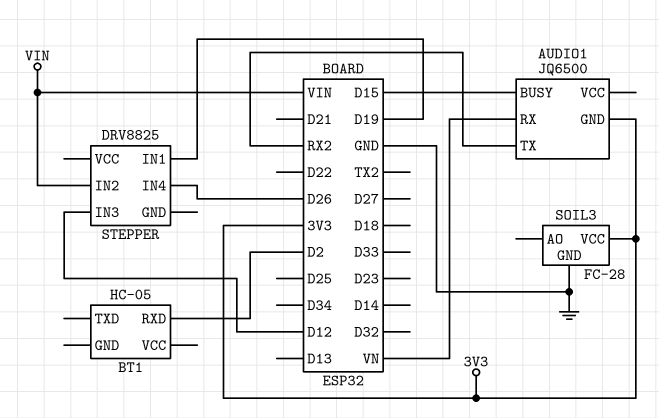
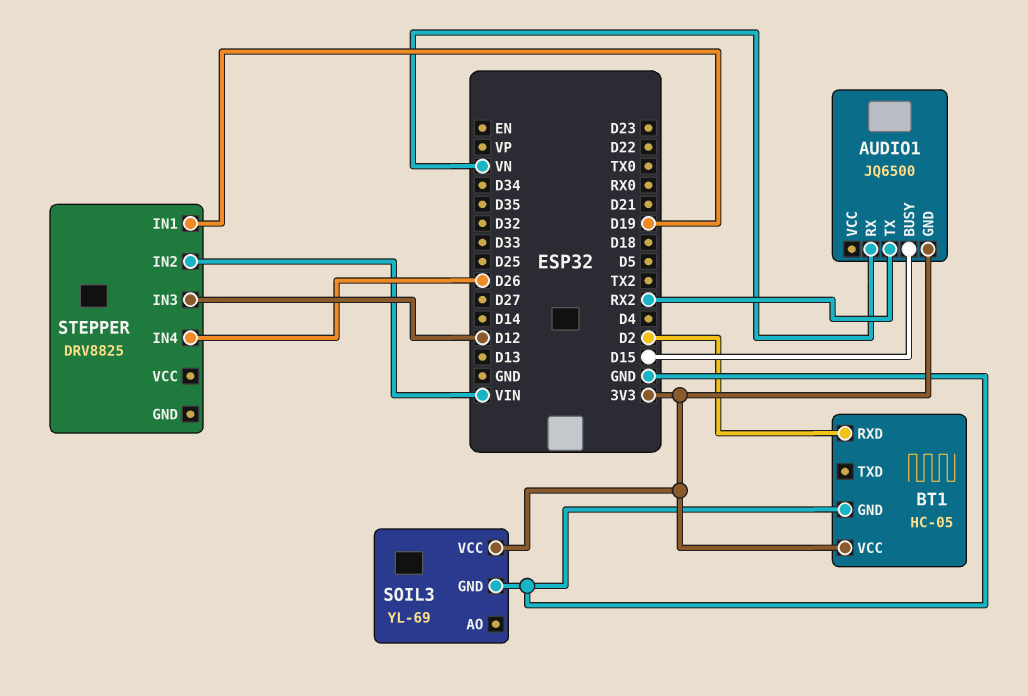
BT1 pin GND: none -> GND
BT1 pin VCC: none -> 3V3
SOIL3: FC-28 -> YL-69

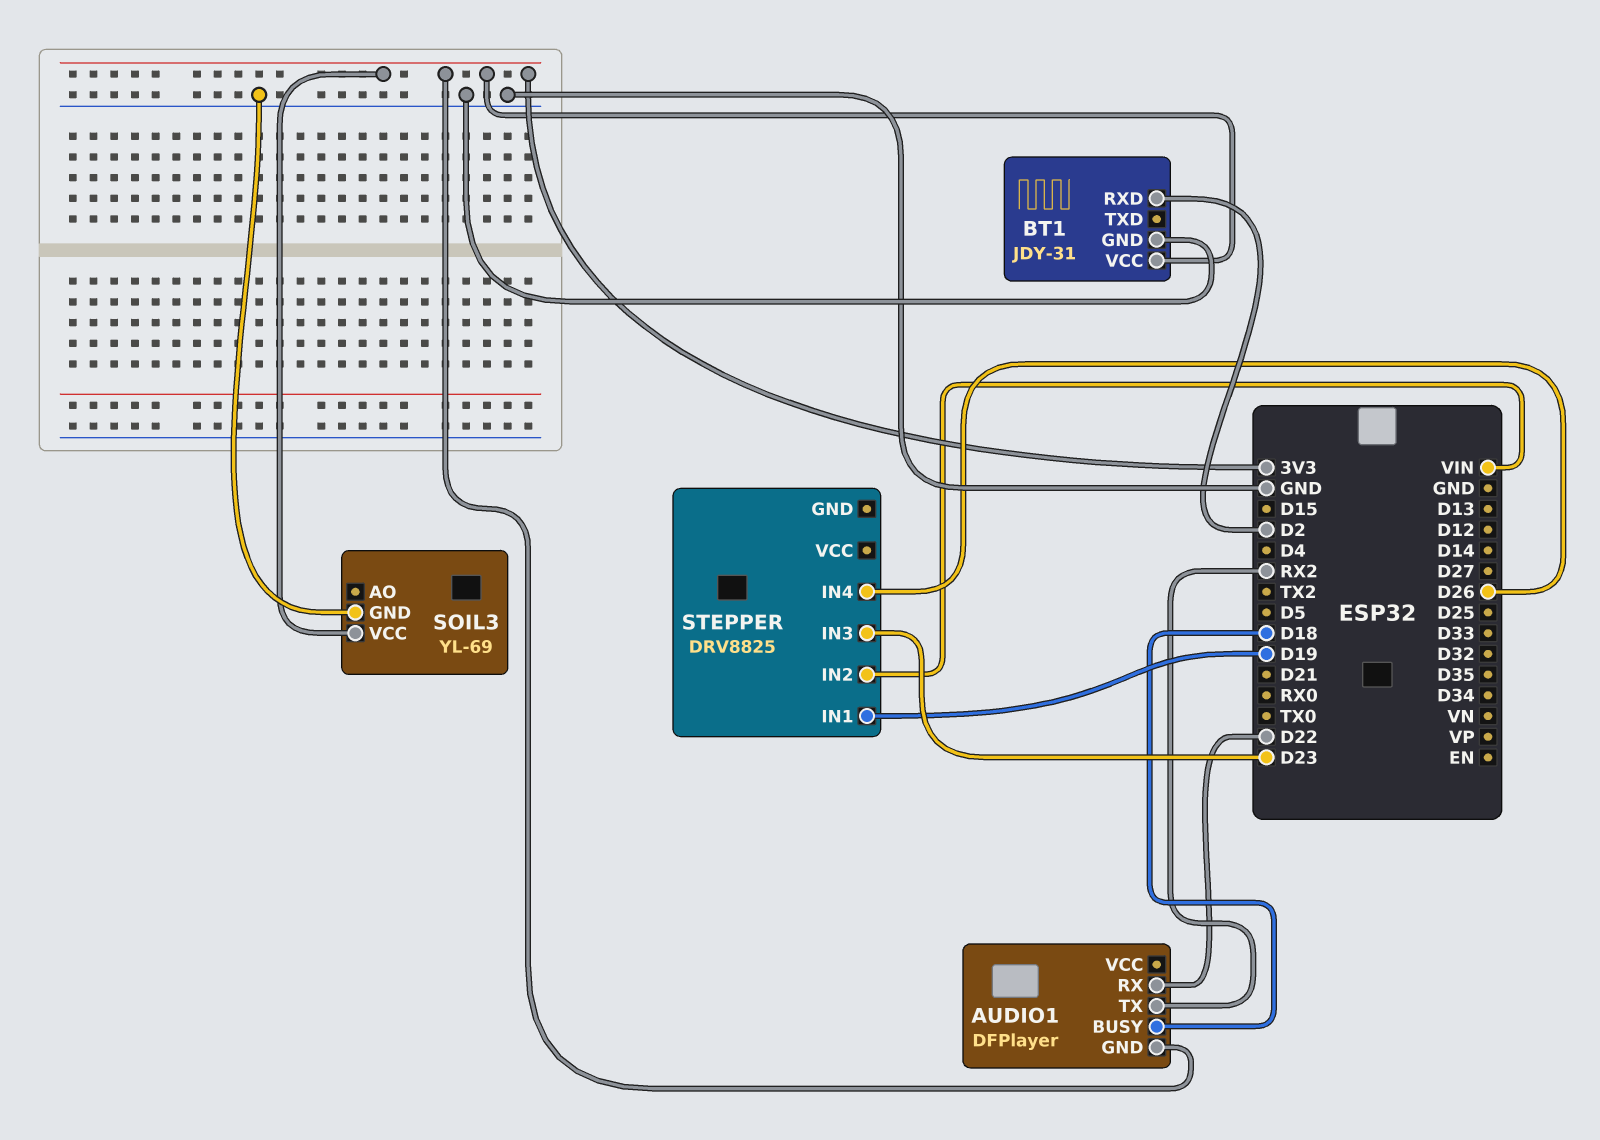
AUDIO1: JQ6500 -> DFPlayer
AUDIO1 pin BUSY: D15 -> D18
AUDIO1 pin RX: VN -> D22
BT1: HC-05 -> JDY-31
STEPPER pin IN3: D12 -> D23

